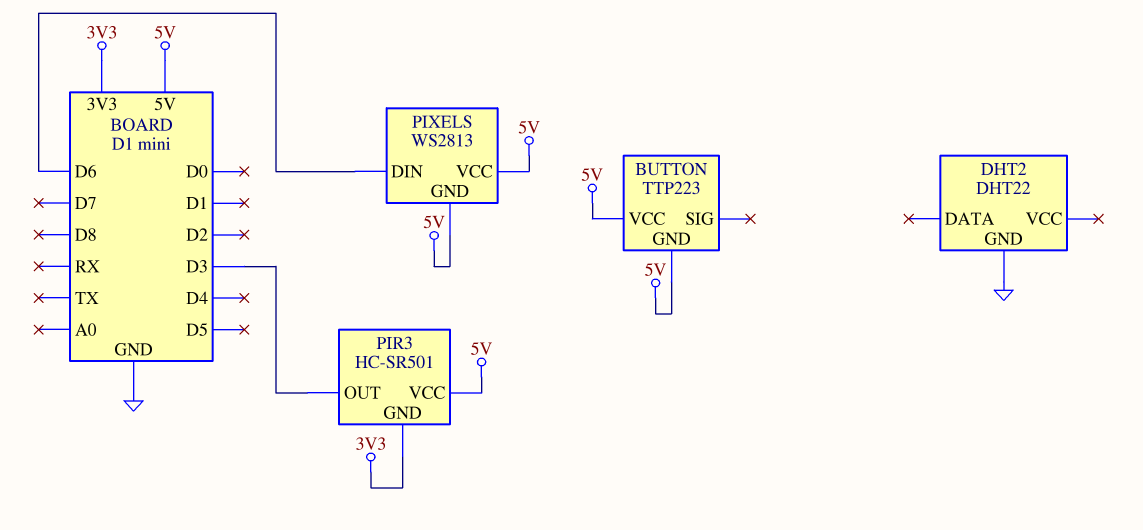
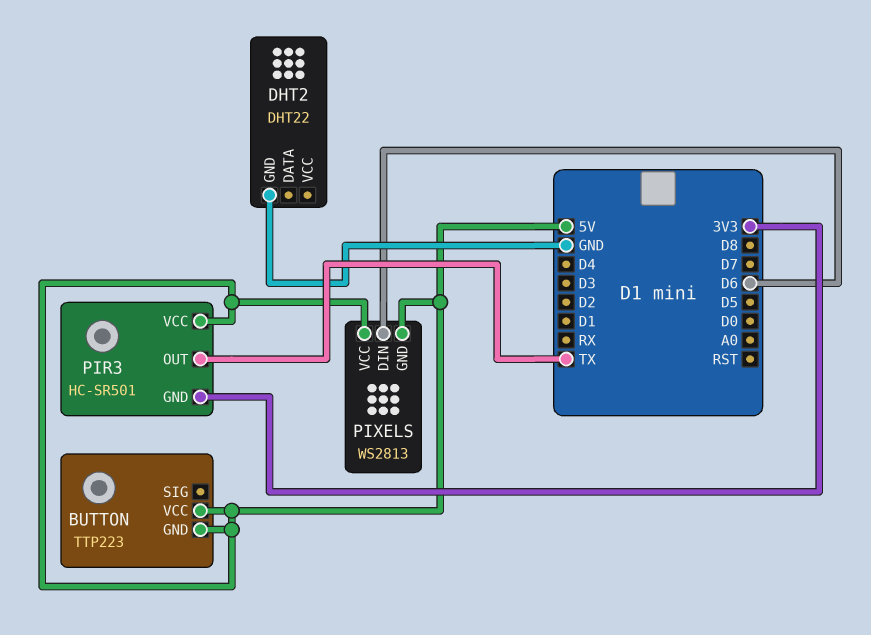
PIR3 pin OUT: D3 -> TX

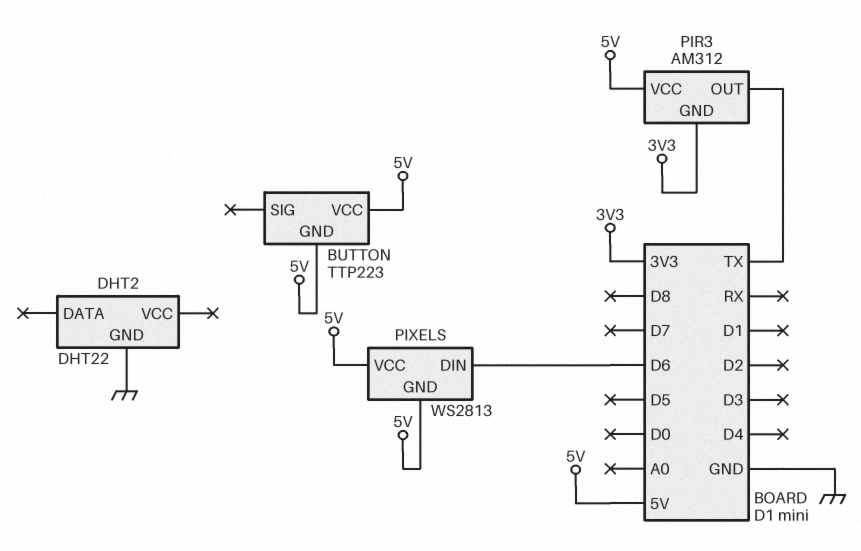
PIR3: HC-SR501 -> AM312

